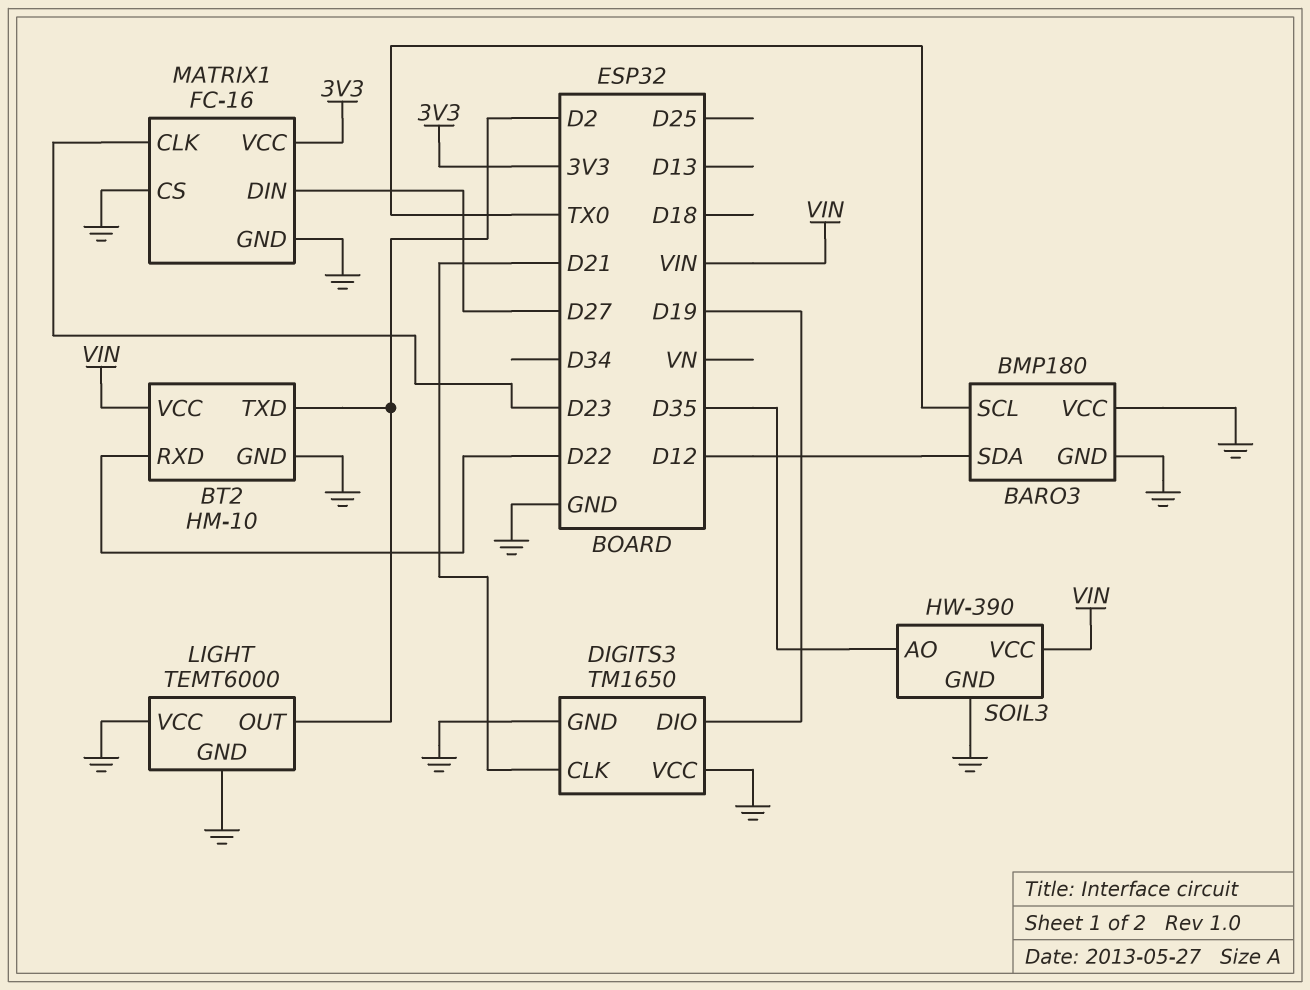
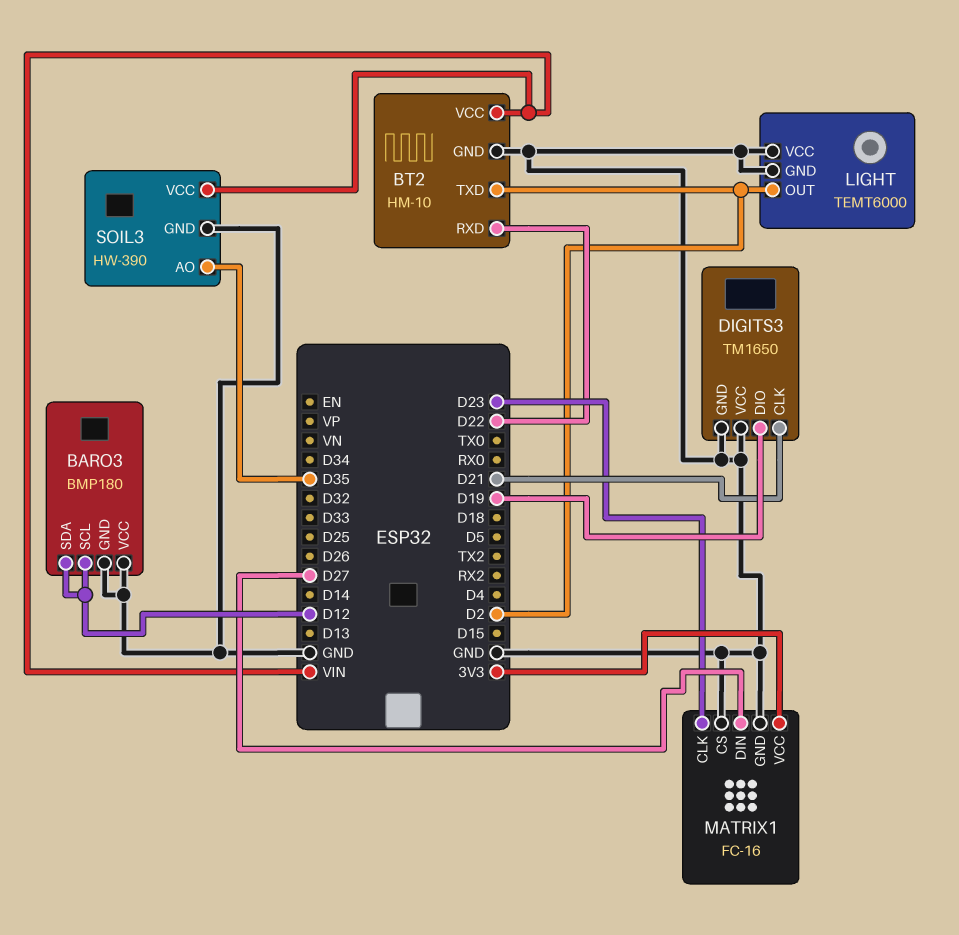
BARO3 pin SCL: TX0 -> D12

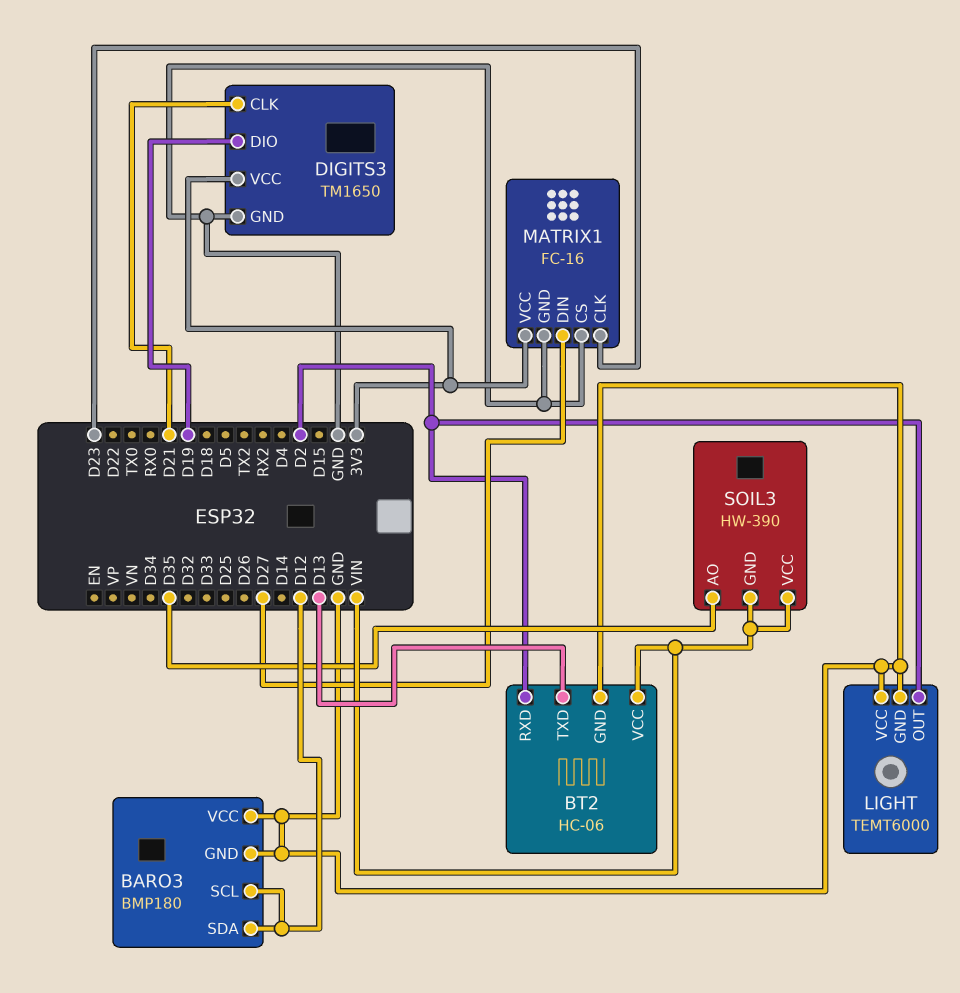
BT2: HM-10 -> HC-06
BT2 pin RXD: D22 -> D2
BT2 pin TXD: D2 -> D13
DIGITS3 pin VCC: GND -> 3V3
SOIL3 pin GND: GND -> VIN

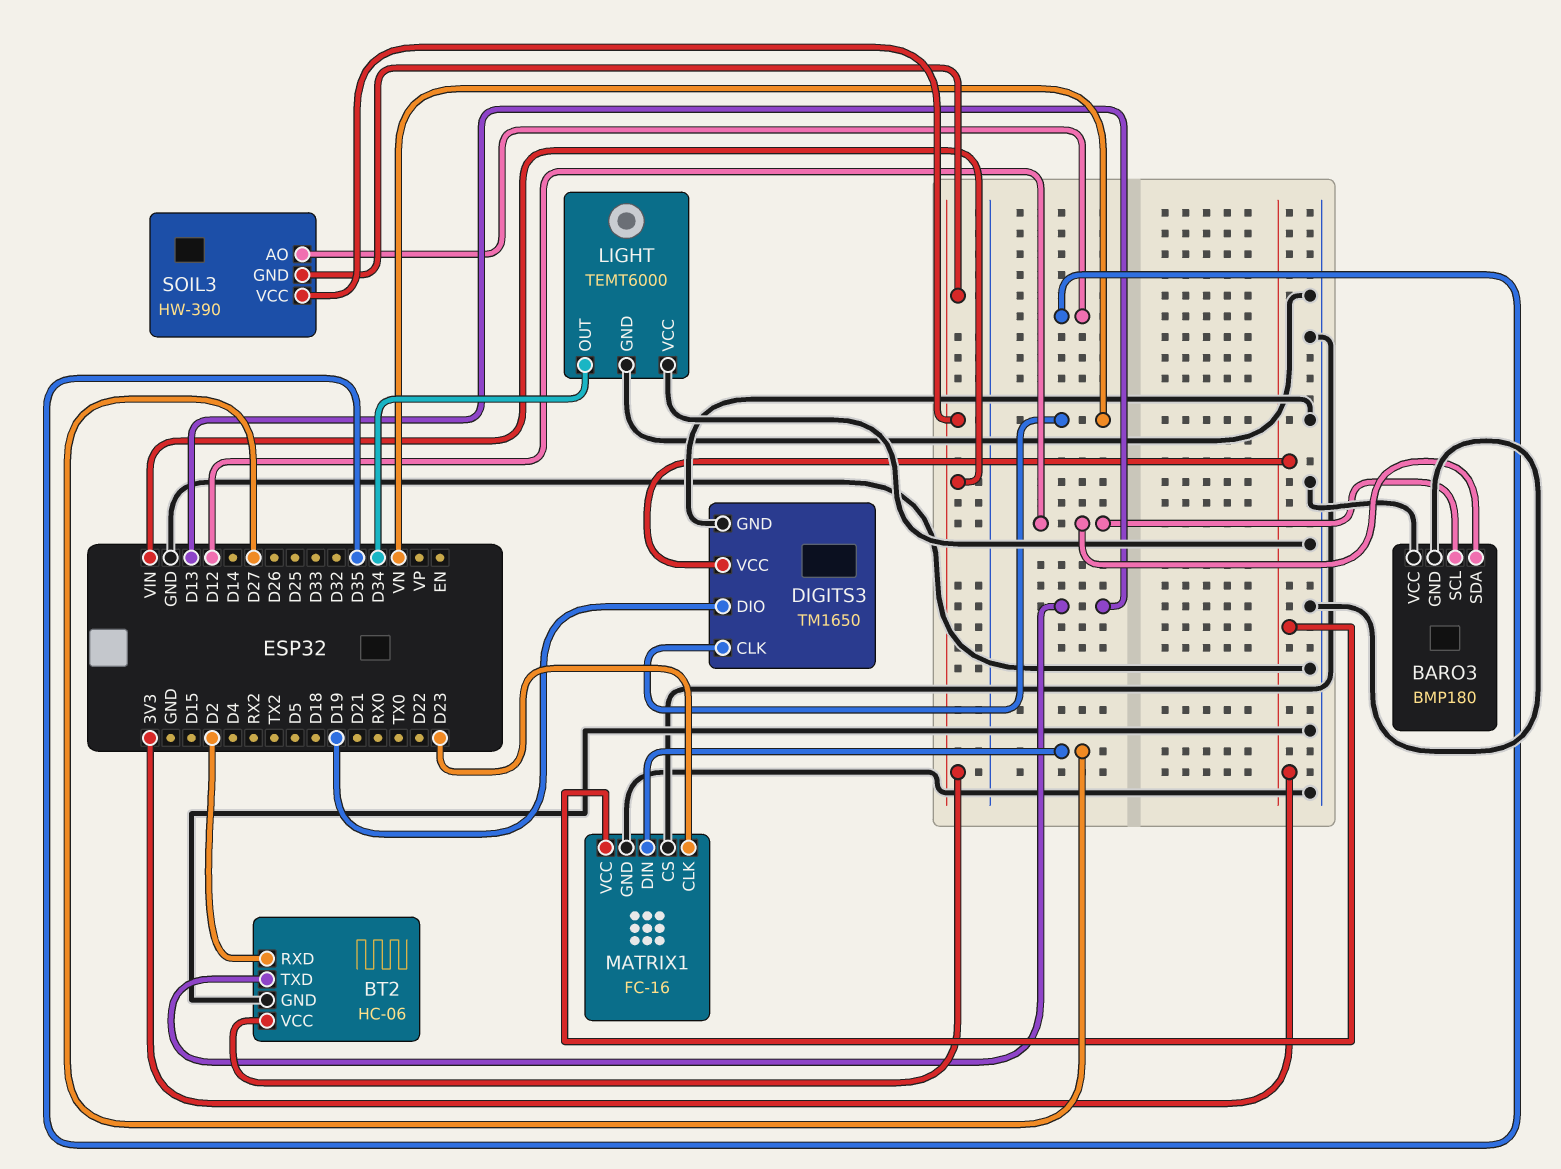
DIGITS3 pin CLK: D21 -> VN
LIGHT pin OUT: D2 -> D34

